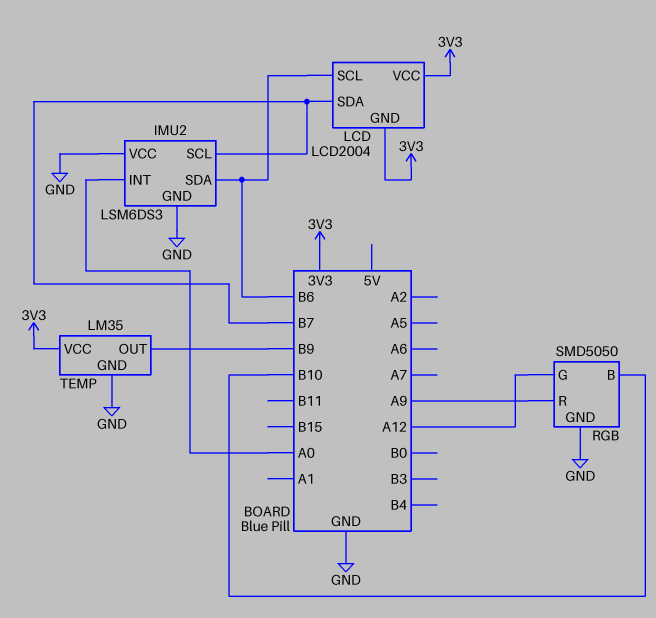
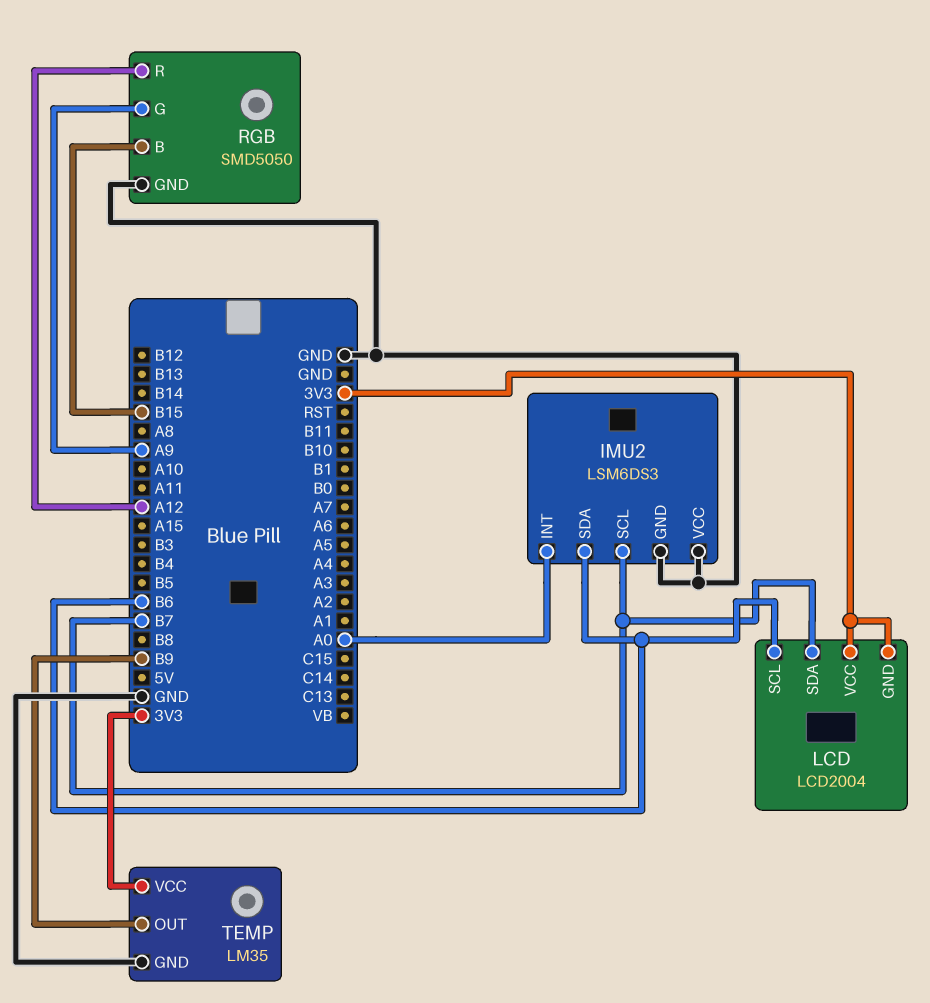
RGB pin B: B10 -> B15
RGB pin G: A12 -> A9
RGB pin R: A9 -> A12

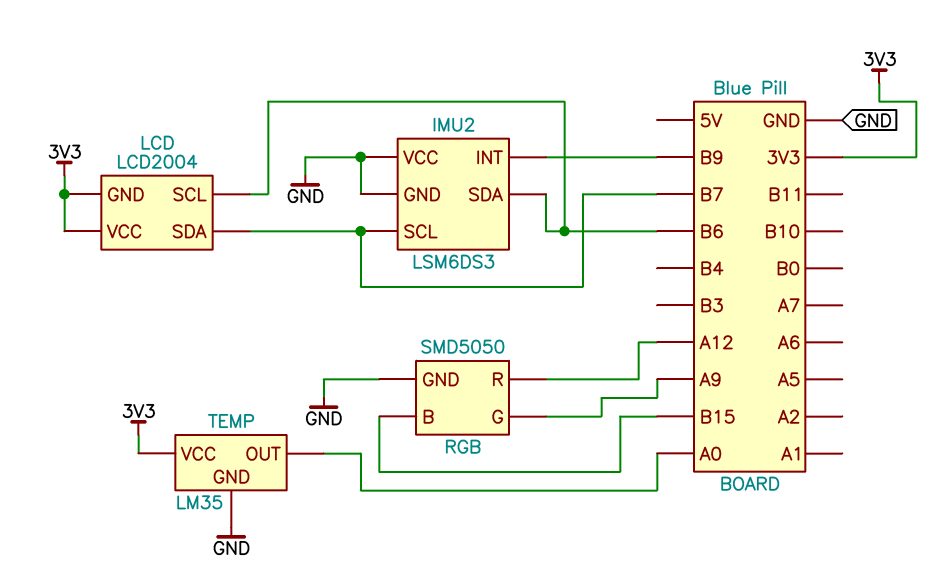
IMU2 pin INT: A0 -> B9
TEMP pin OUT: B9 -> A0

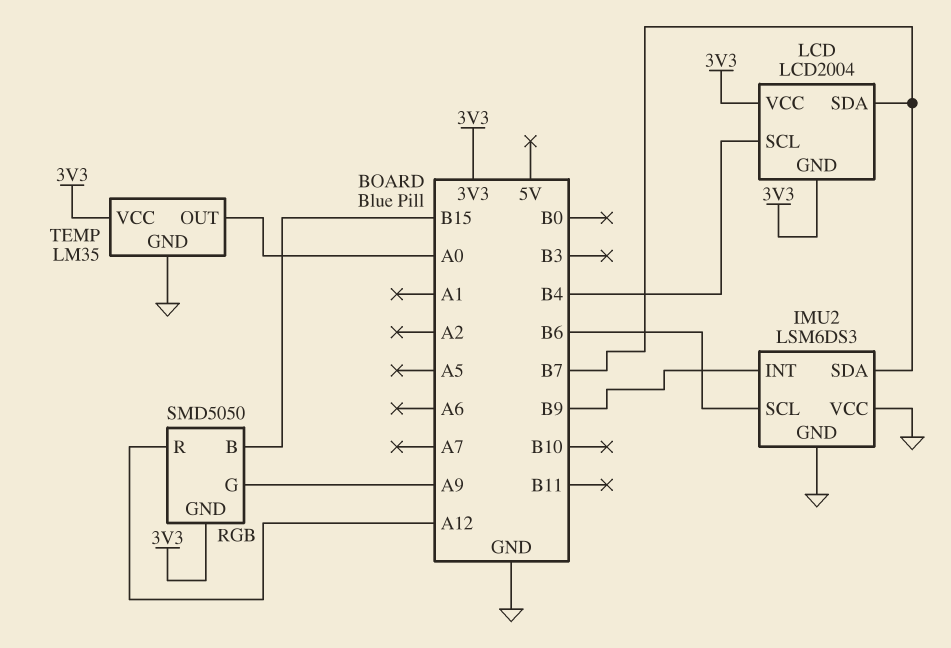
IMU2 pin SCL: B7 -> B6
IMU2 pin SDA: B6 -> B7
LCD pin SCL: B6 -> B4
RGB pin GND: GND -> 3V3

